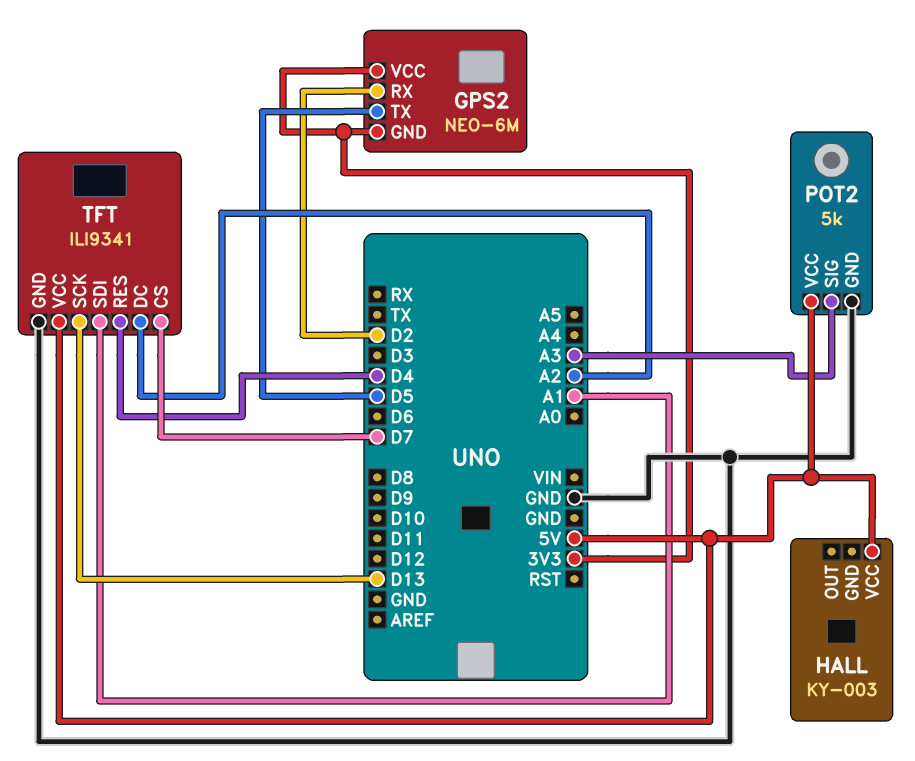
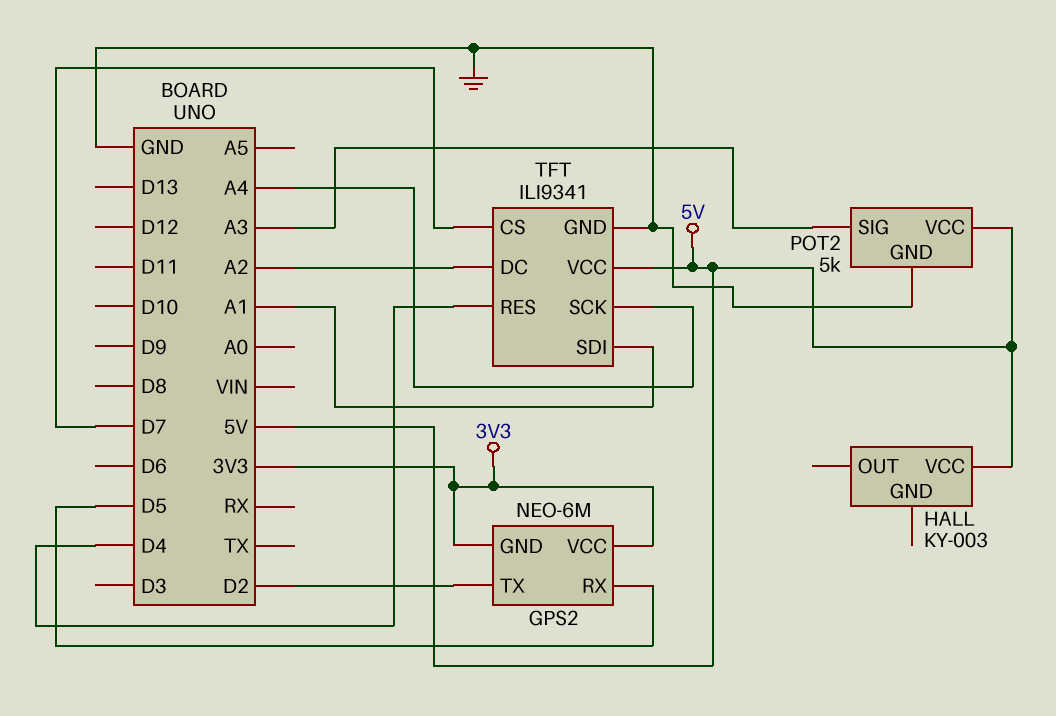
GPS2 pin RX: D2 -> D5
GPS2 pin TX: D5 -> D2
TFT pin SCK: D13 -> A4

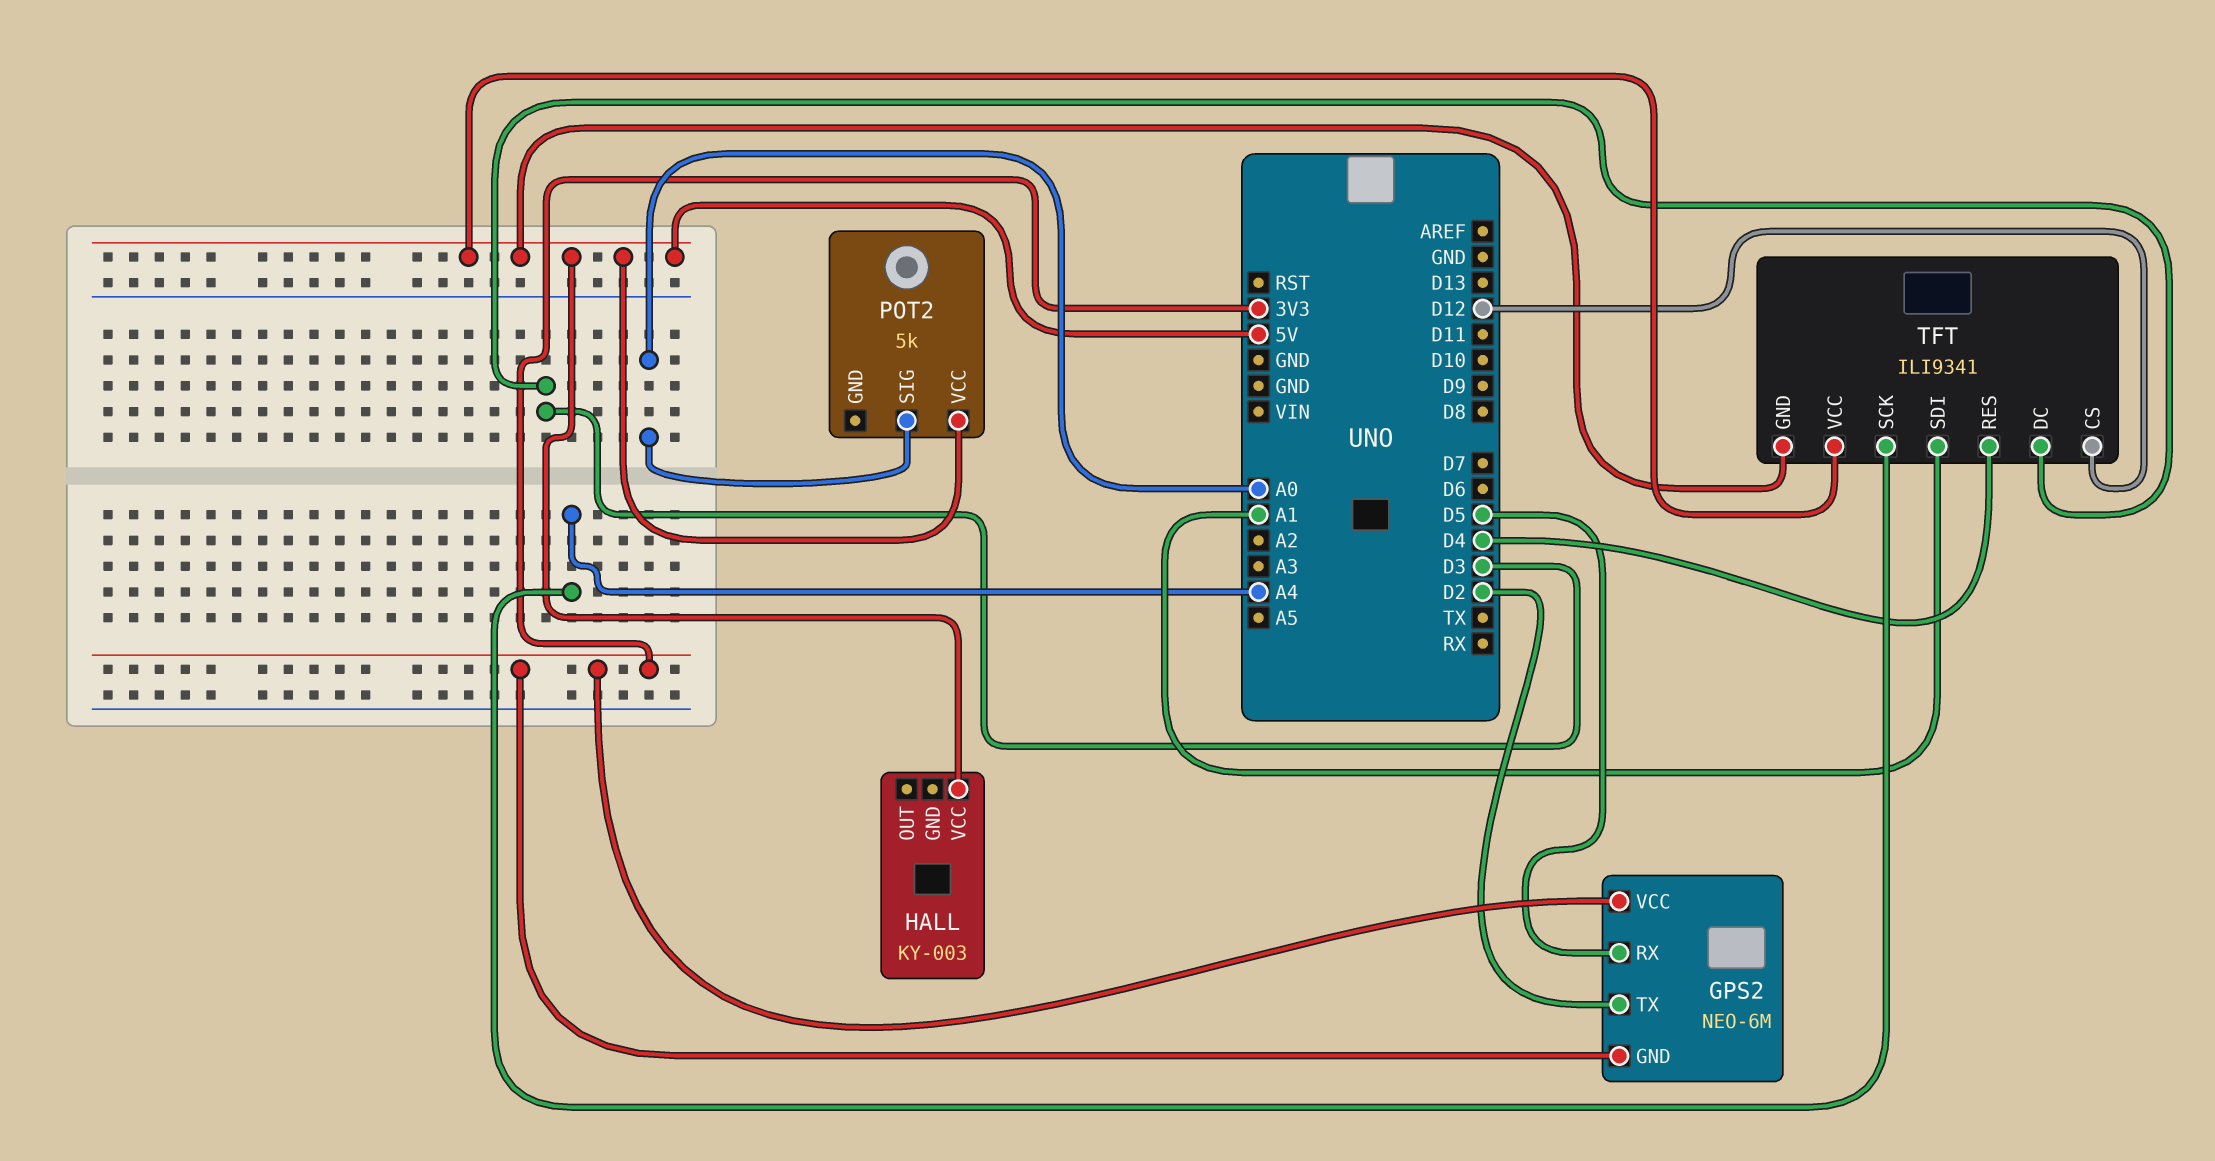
POT2 pin GND: GND -> none
POT2 pin SIG: A3 -> A0
TFT pin CS: D7 -> D12
TFT pin DC: A2 -> D3
TFT pin GND: GND -> 5V

